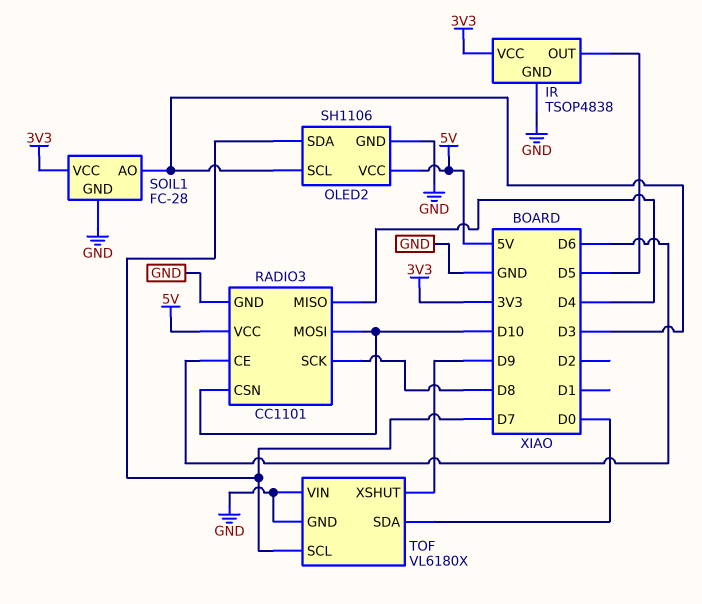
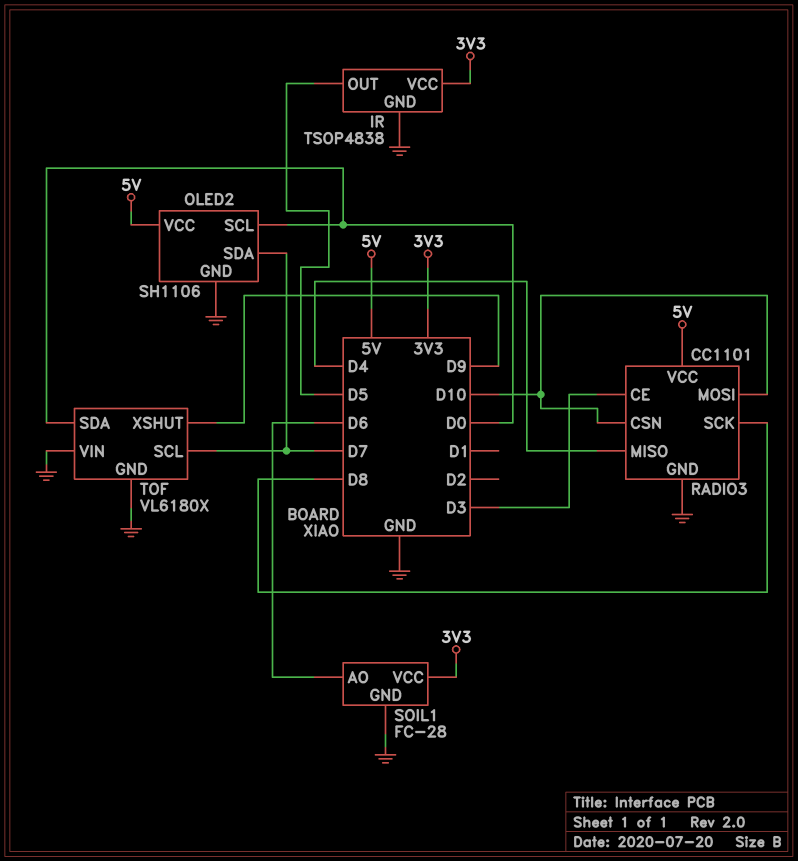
OLED2 pin SCL: D3 -> D0
RADIO3 pin CE: D6 -> D3
SOIL1 pin AO: D3 -> D6

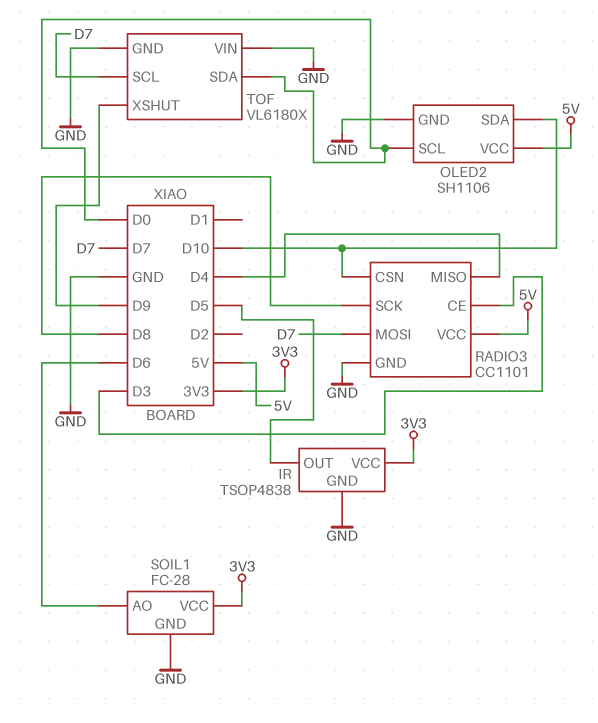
OLED2 pin SDA: D7 -> D10
RADIO3 pin MOSI: D10 -> D7

